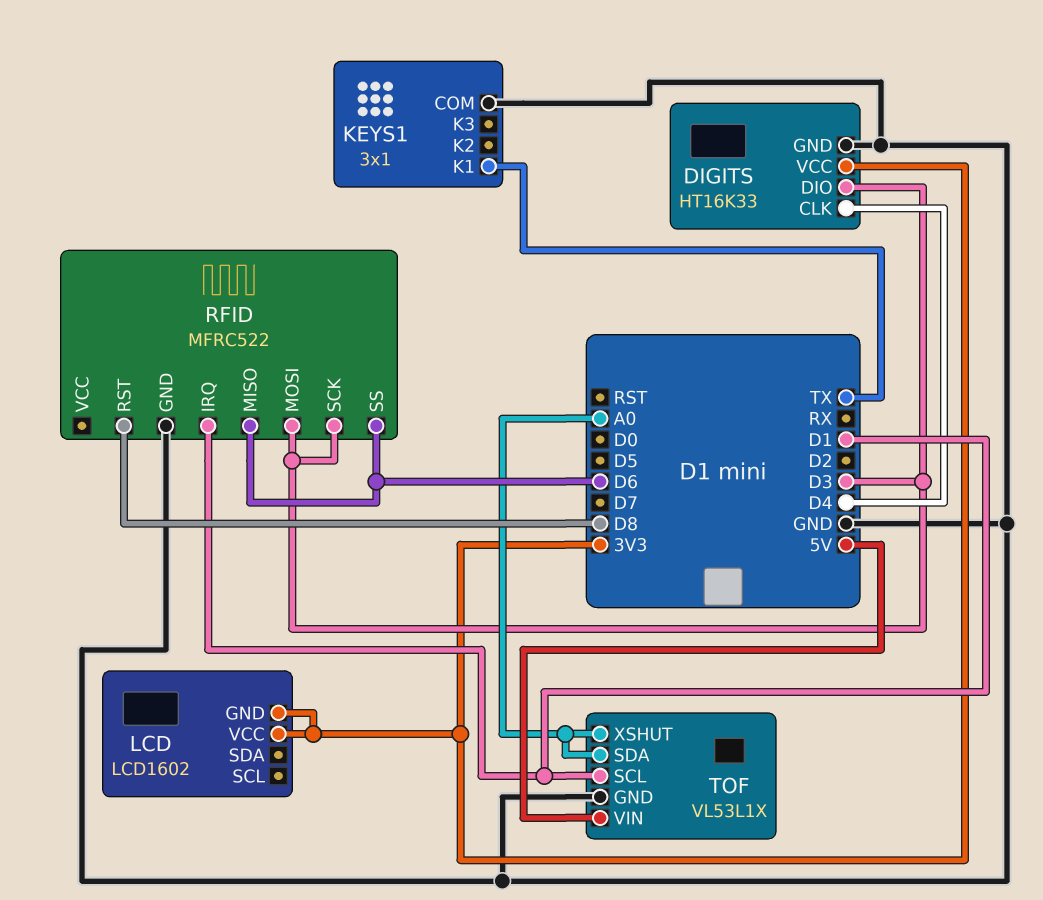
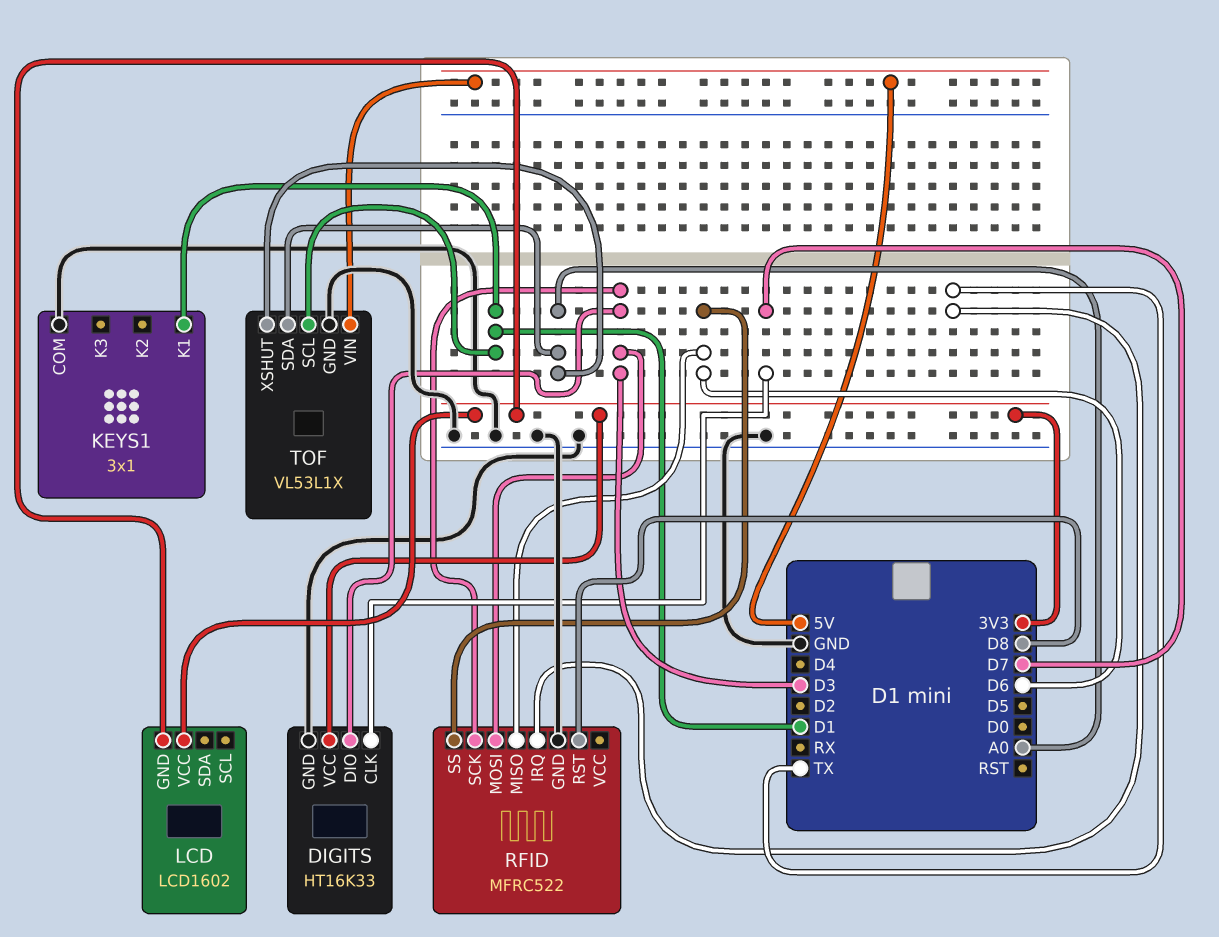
DIGITS pin CLK: D4 -> D7
KEYS1 pin K1: TX -> D1
RFID pin IRQ: D1 -> TX

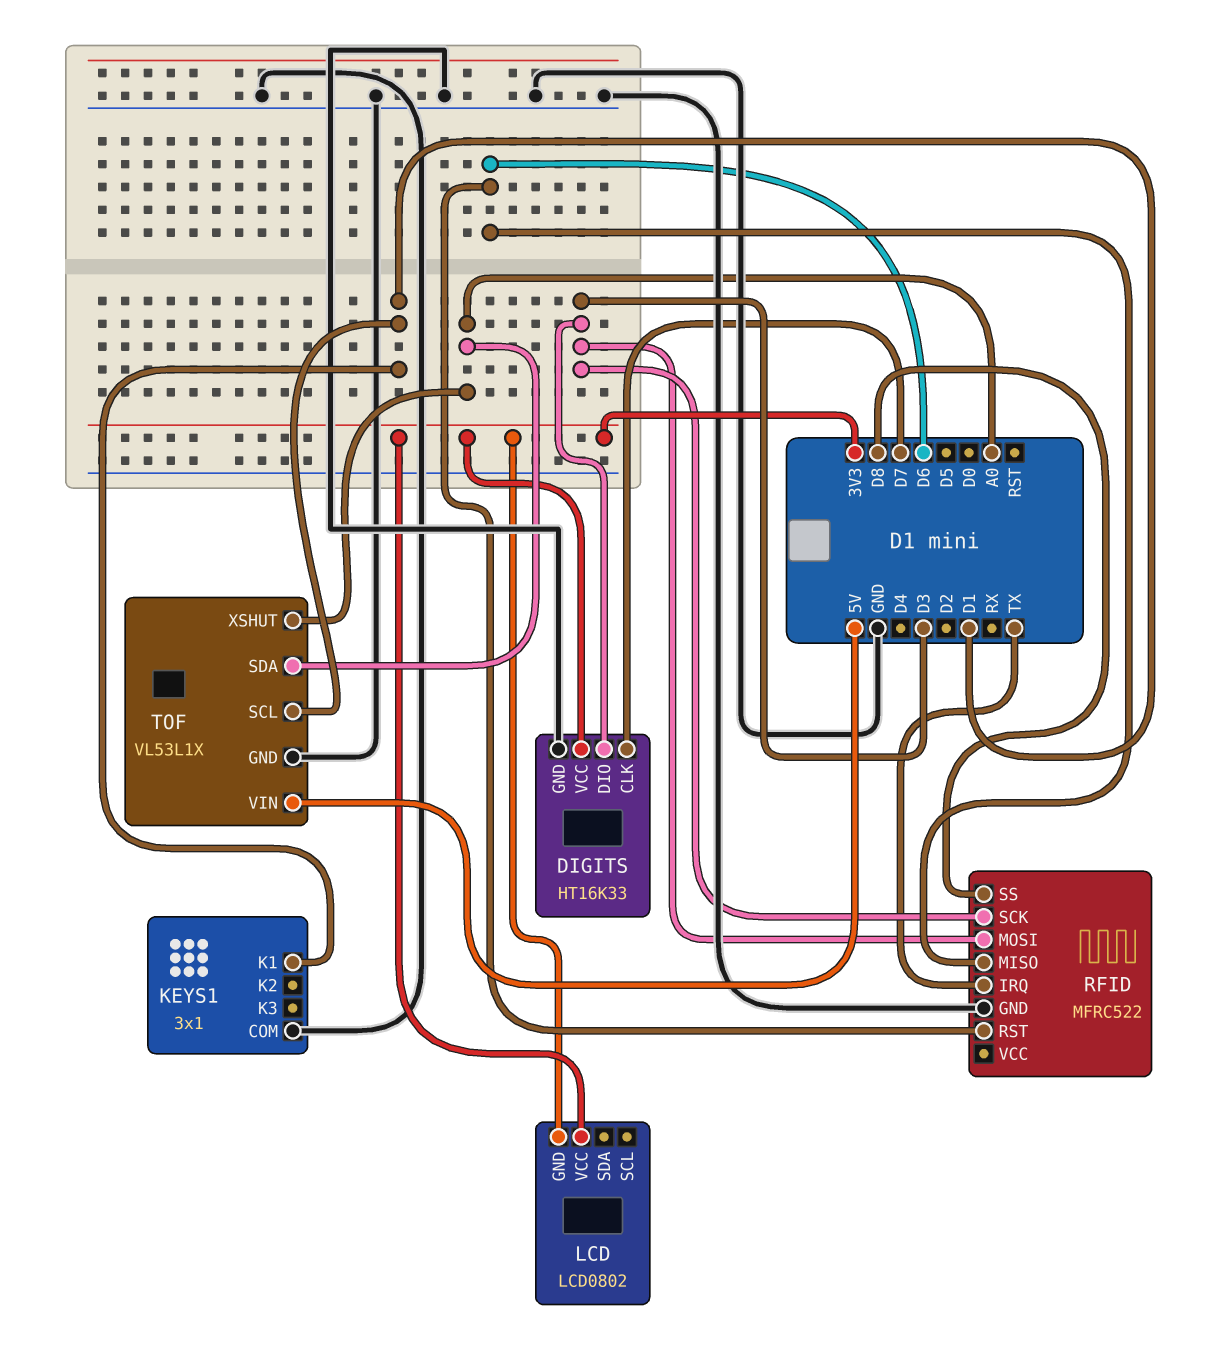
LCD: LCD1602 -> LCD0802
RFID pin RST: D8 -> D6
RFID pin SS: D6 -> D8

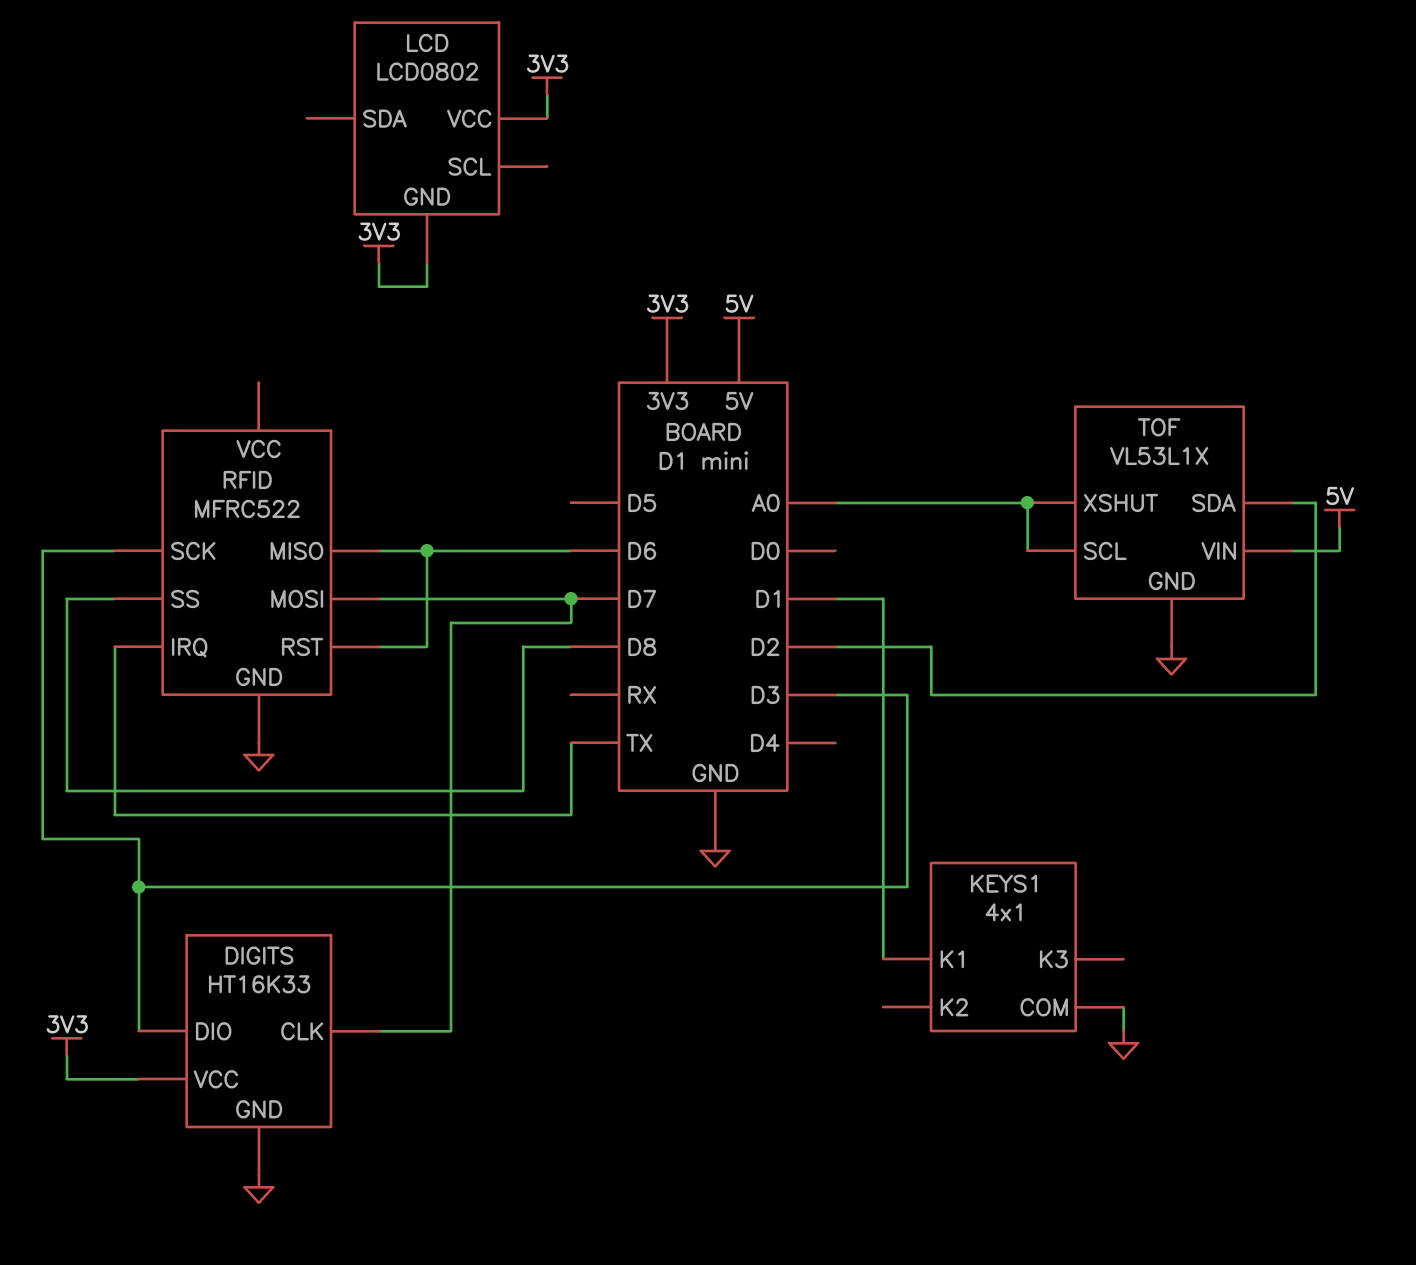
KEYS1: 3x1 -> 4x1
RFID pin MOSI: D3 -> D7
TOF pin SCL: D1 -> A0
TOF pin SDA: A0 -> D2

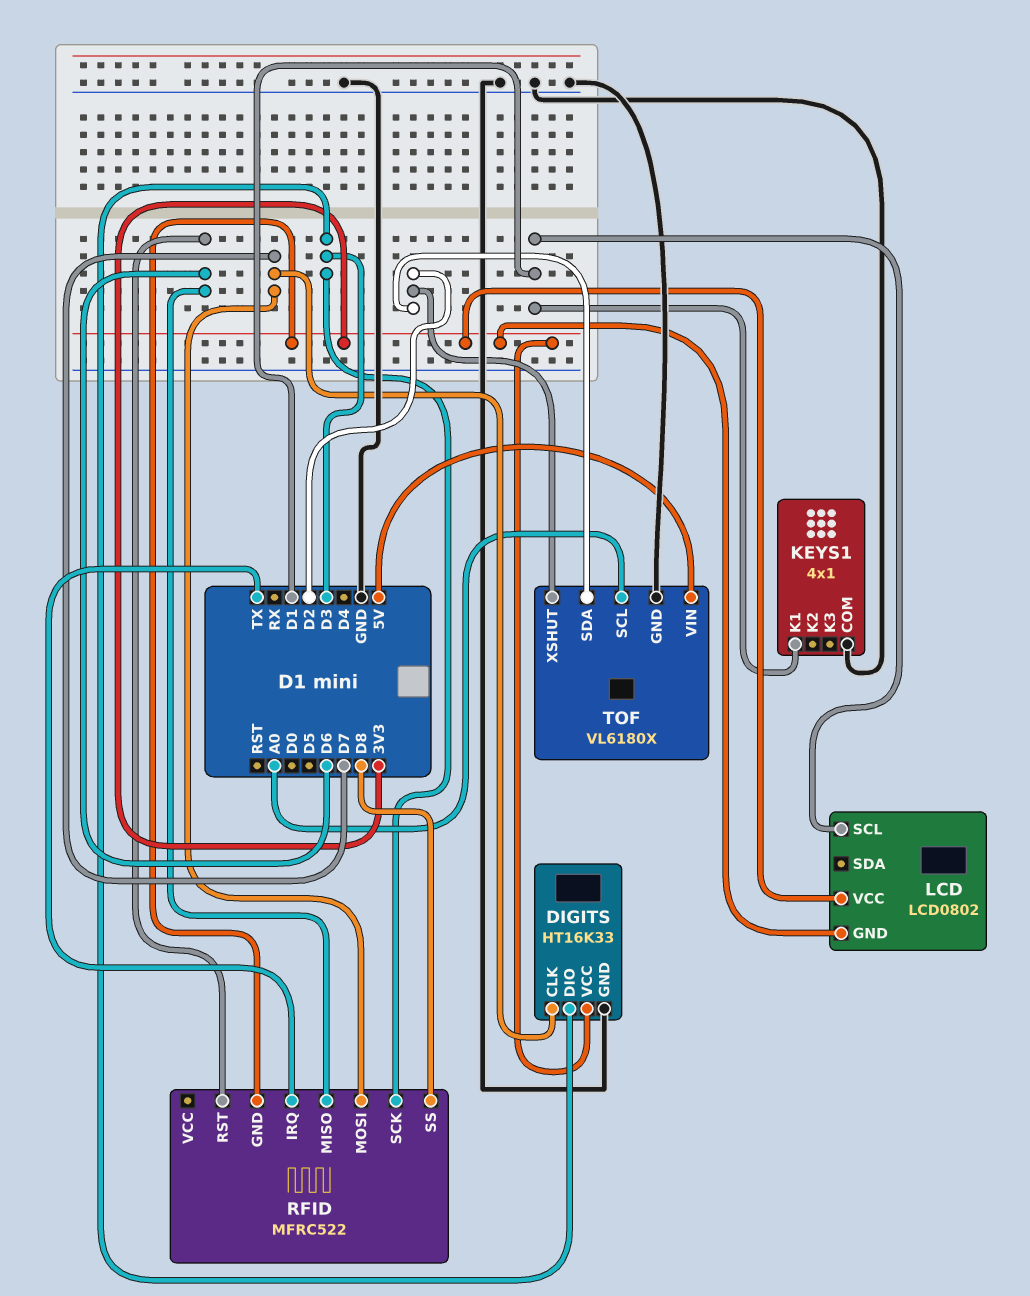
LCD pin SCL: none -> D1
RFID pin GND: GND -> 3V3
TOF: VL53L1X -> VL6180X
TOF pin XSHUT: A0 -> D2

